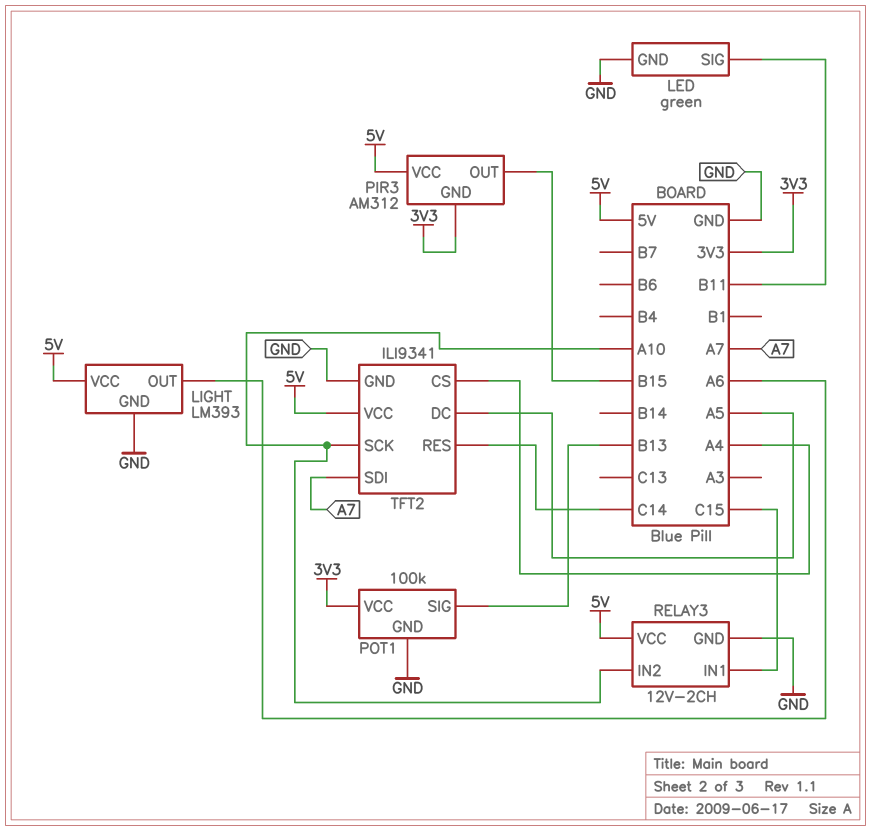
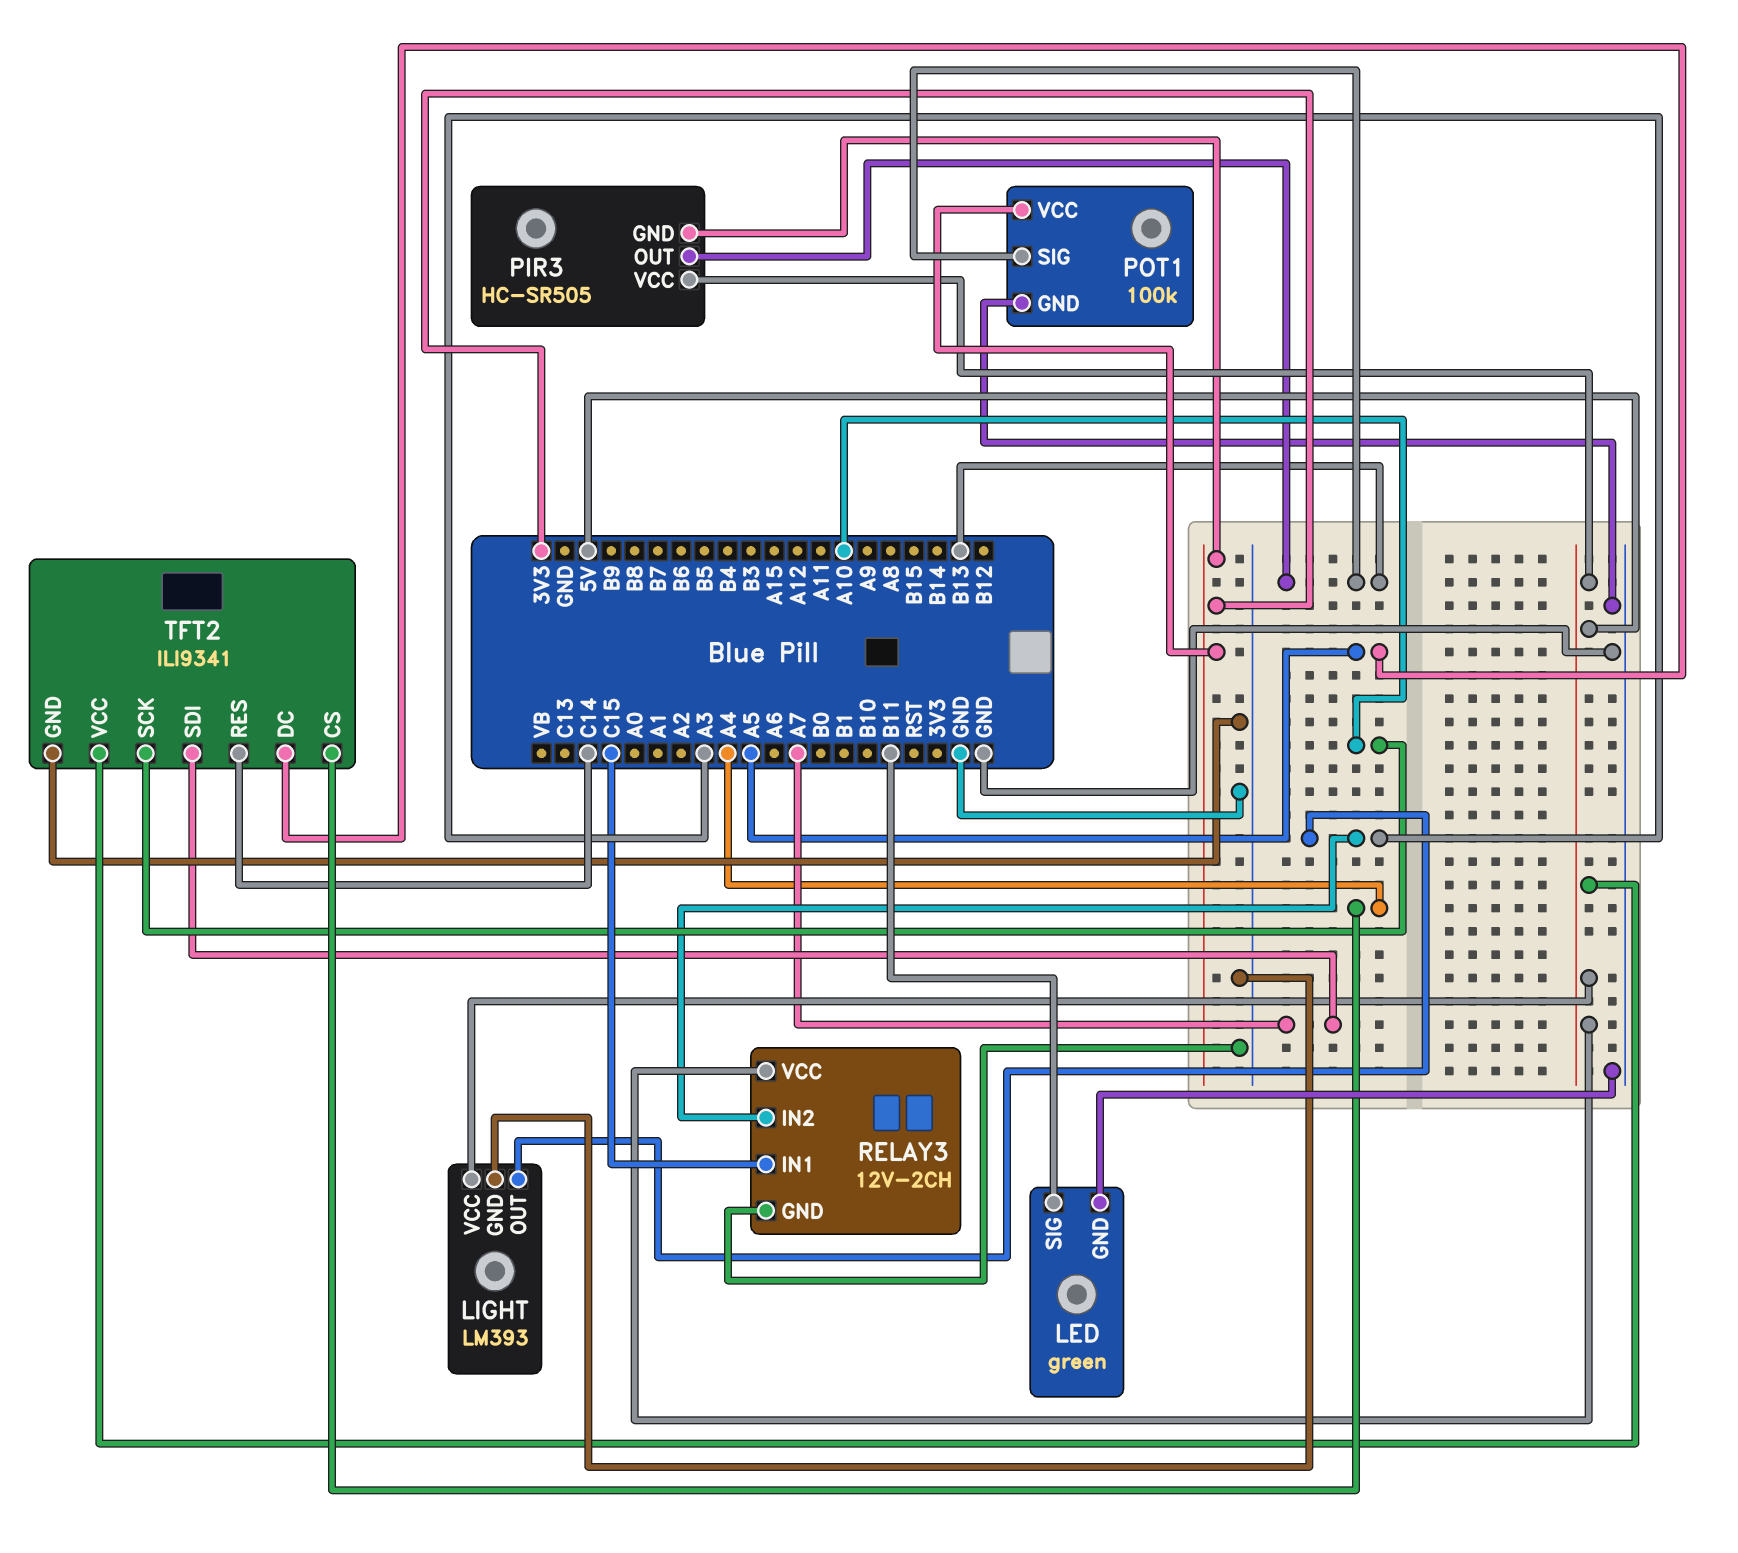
LIGHT pin OUT: A6 -> A3
PIR3: AM312 -> HC-SR505
PIR3 pin OUT: B15 -> B13
RELAY3 pin IN2: A10 -> A3

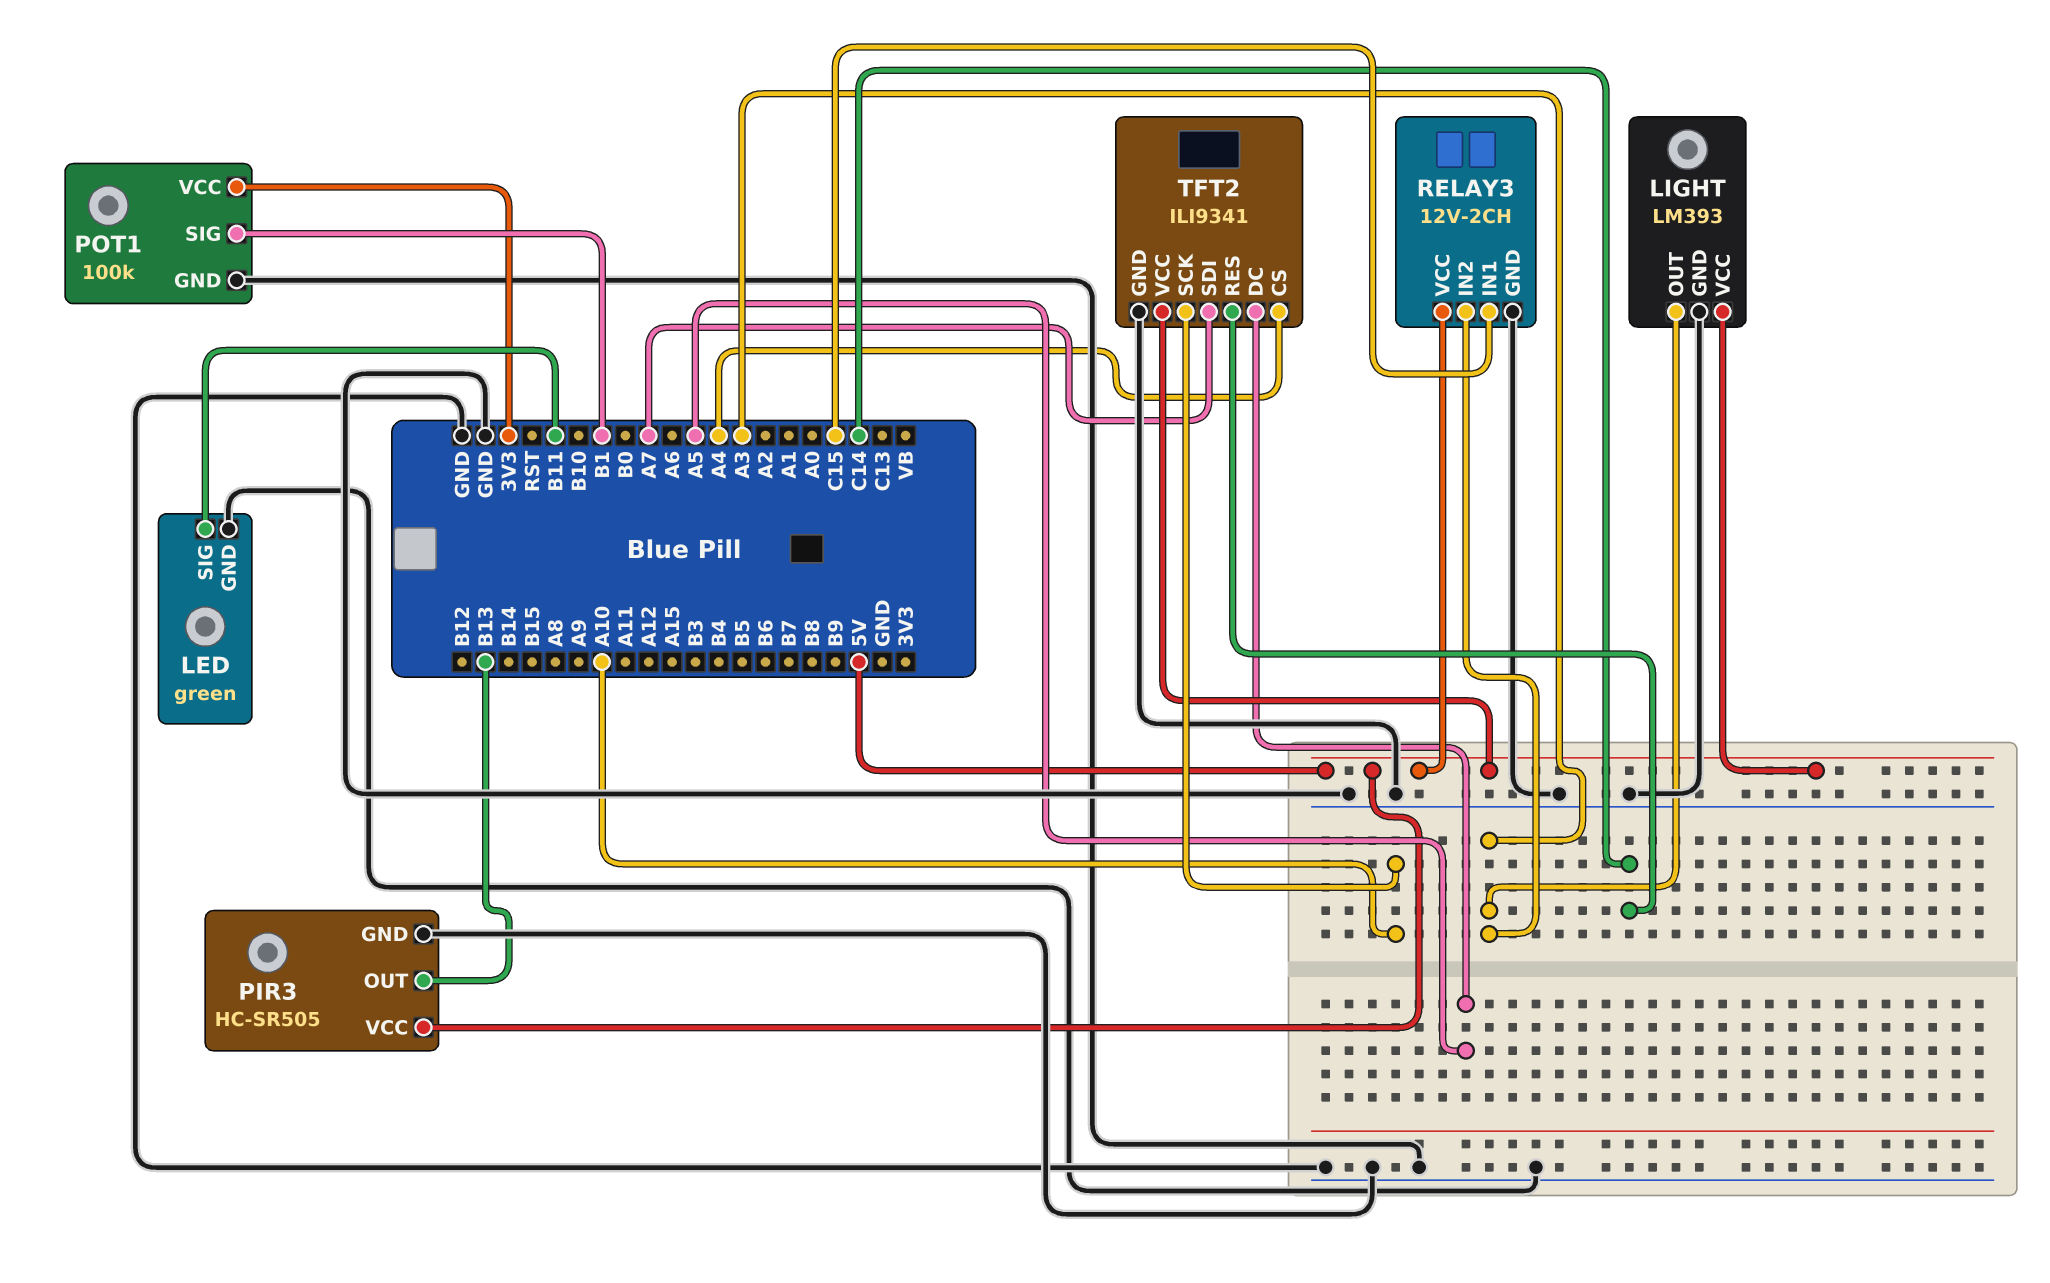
PIR3 pin GND: 3V3 -> GND
POT1 pin SIG: B13 -> B1

